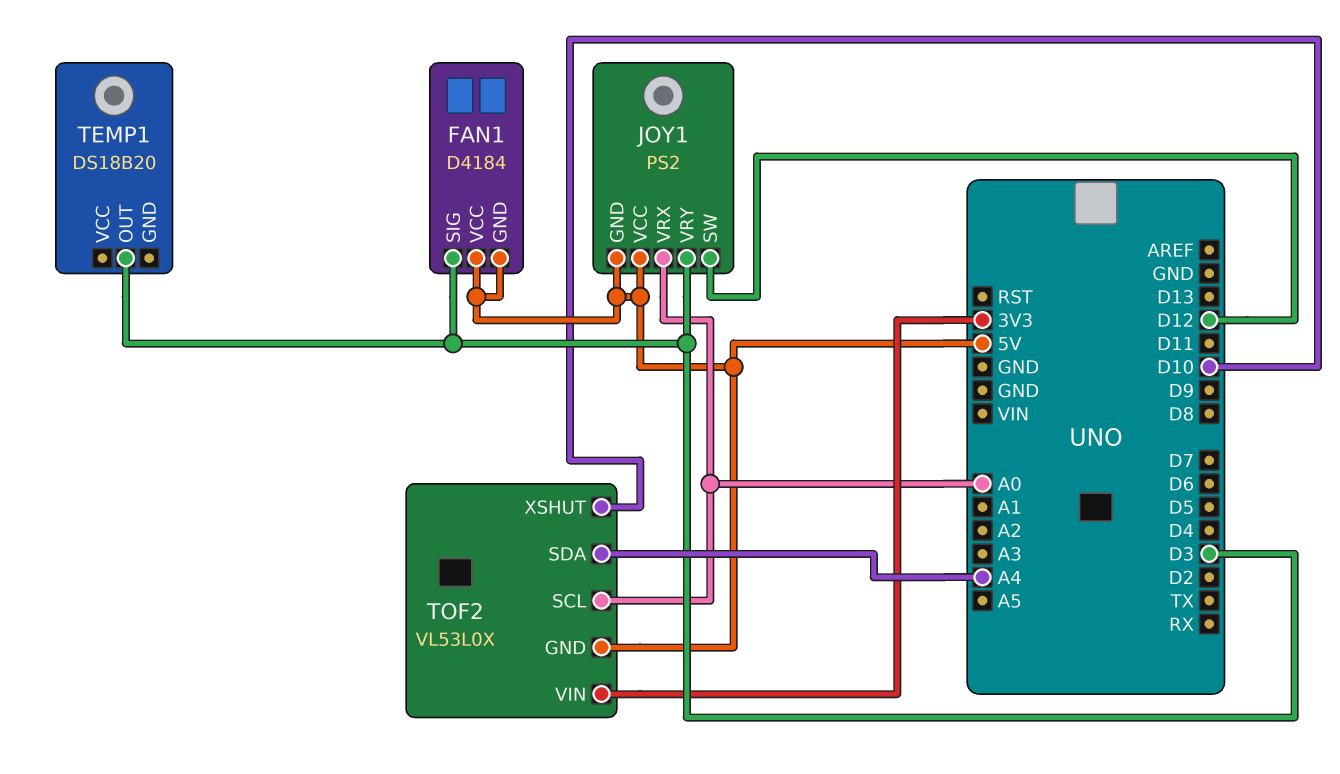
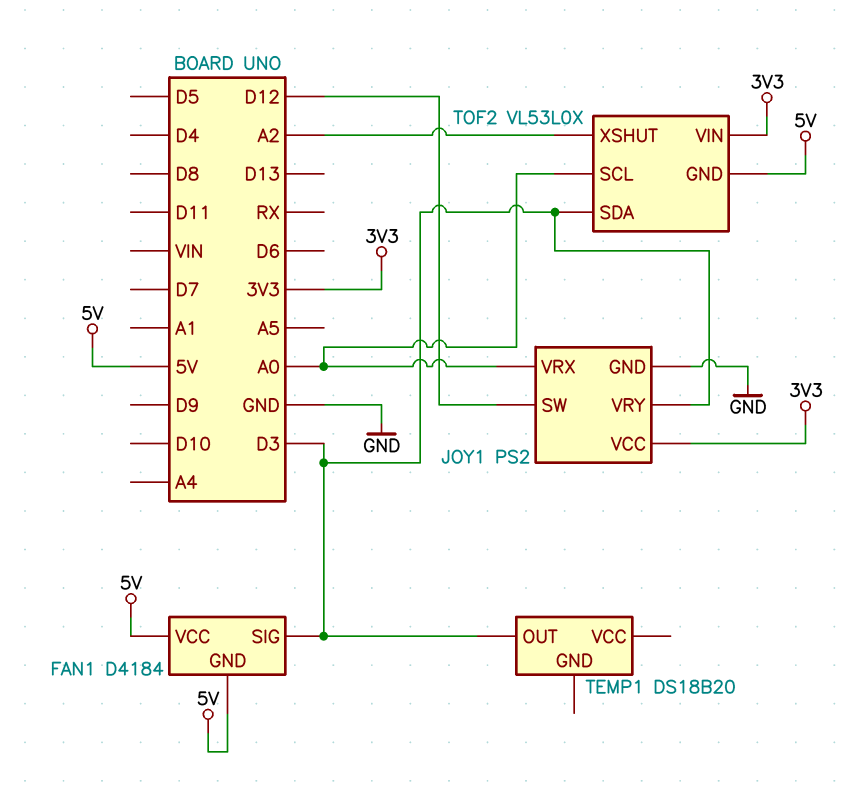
JOY1 pin GND: 5V -> GND
JOY1 pin VCC: 5V -> 3V3
TOF2 pin SDA: A4 -> D3
TOF2 pin XSHUT: D10 -> A2

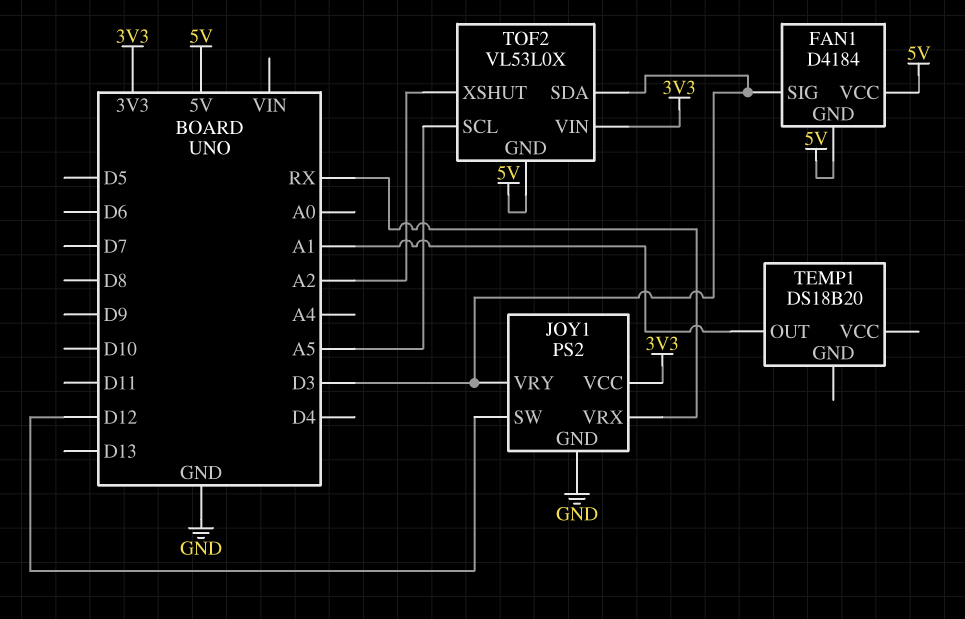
JOY1 pin VRX: A0 -> RX
TEMP1 pin OUT: D3 -> A1
TOF2 pin SCL: A0 -> A5

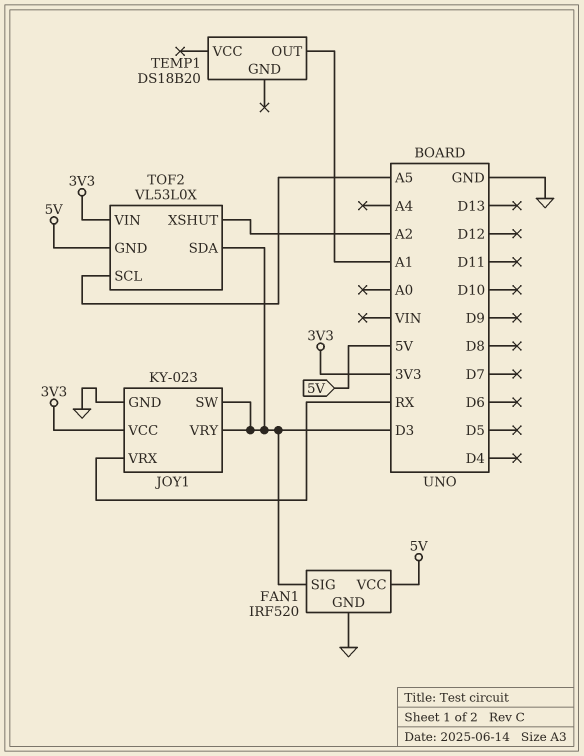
FAN1: D4184 -> IRF520
FAN1 pin GND: 5V -> GND
JOY1: PS2 -> KY-023
JOY1 pin SW: D12 -> D3

